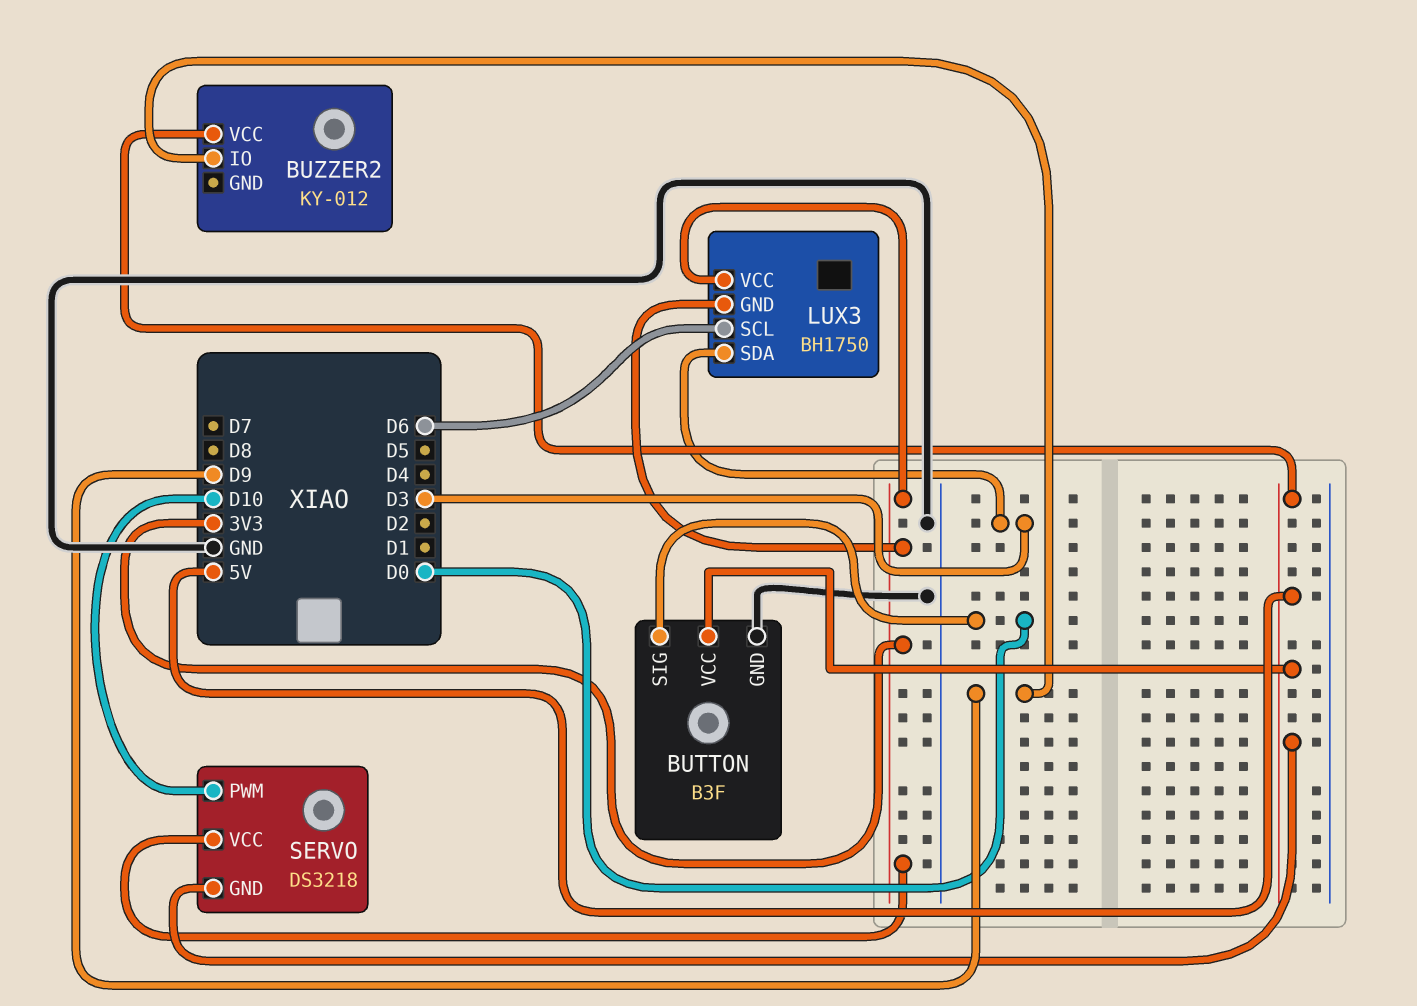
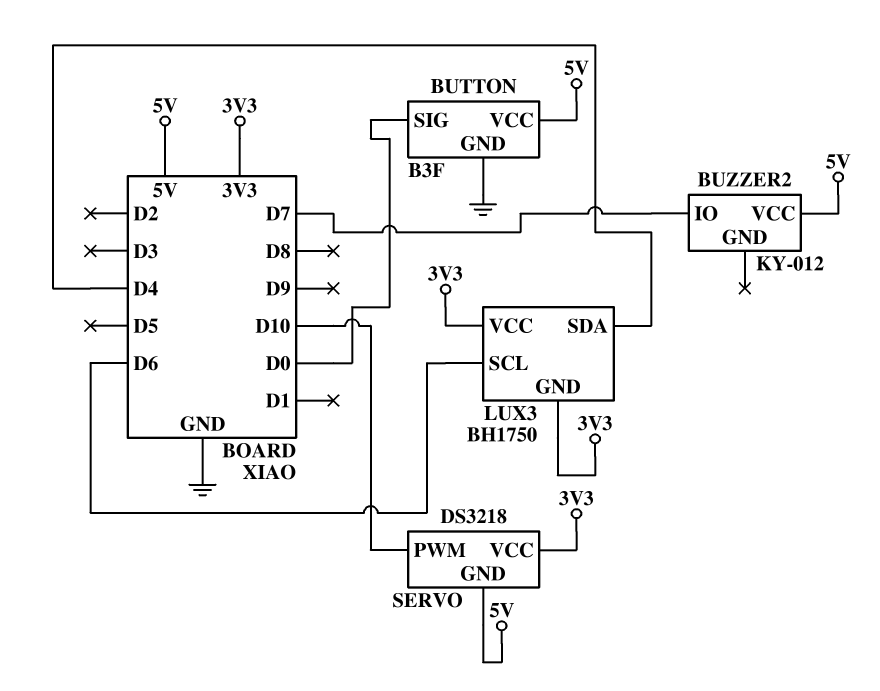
BUZZER2 pin IO: D9 -> D7
LUX3 pin SDA: D3 -> D4

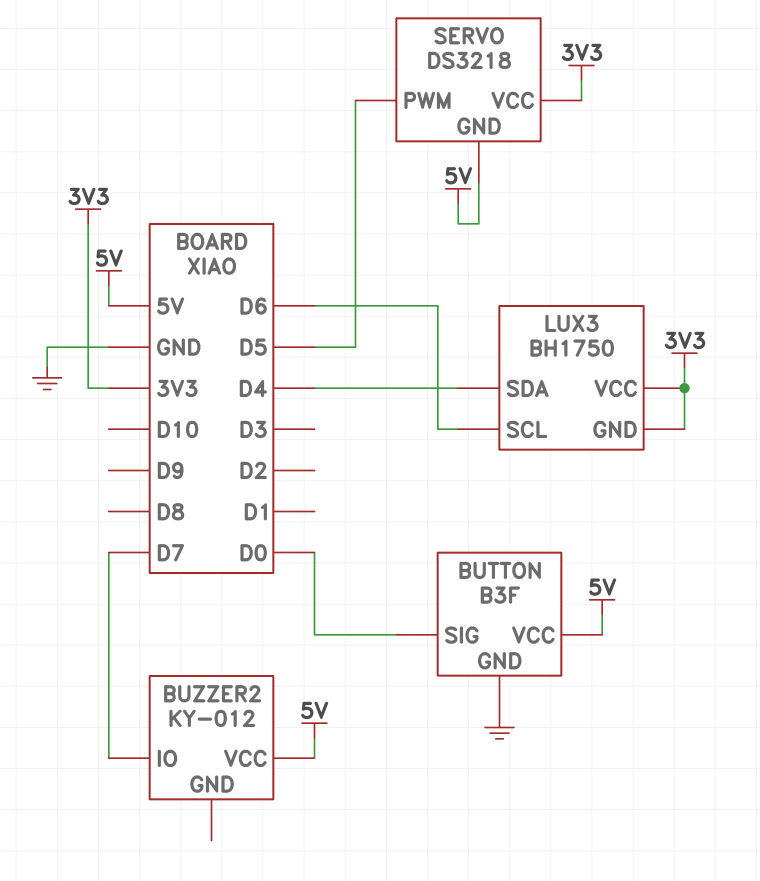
SERVO pin PWM: D10 -> D5

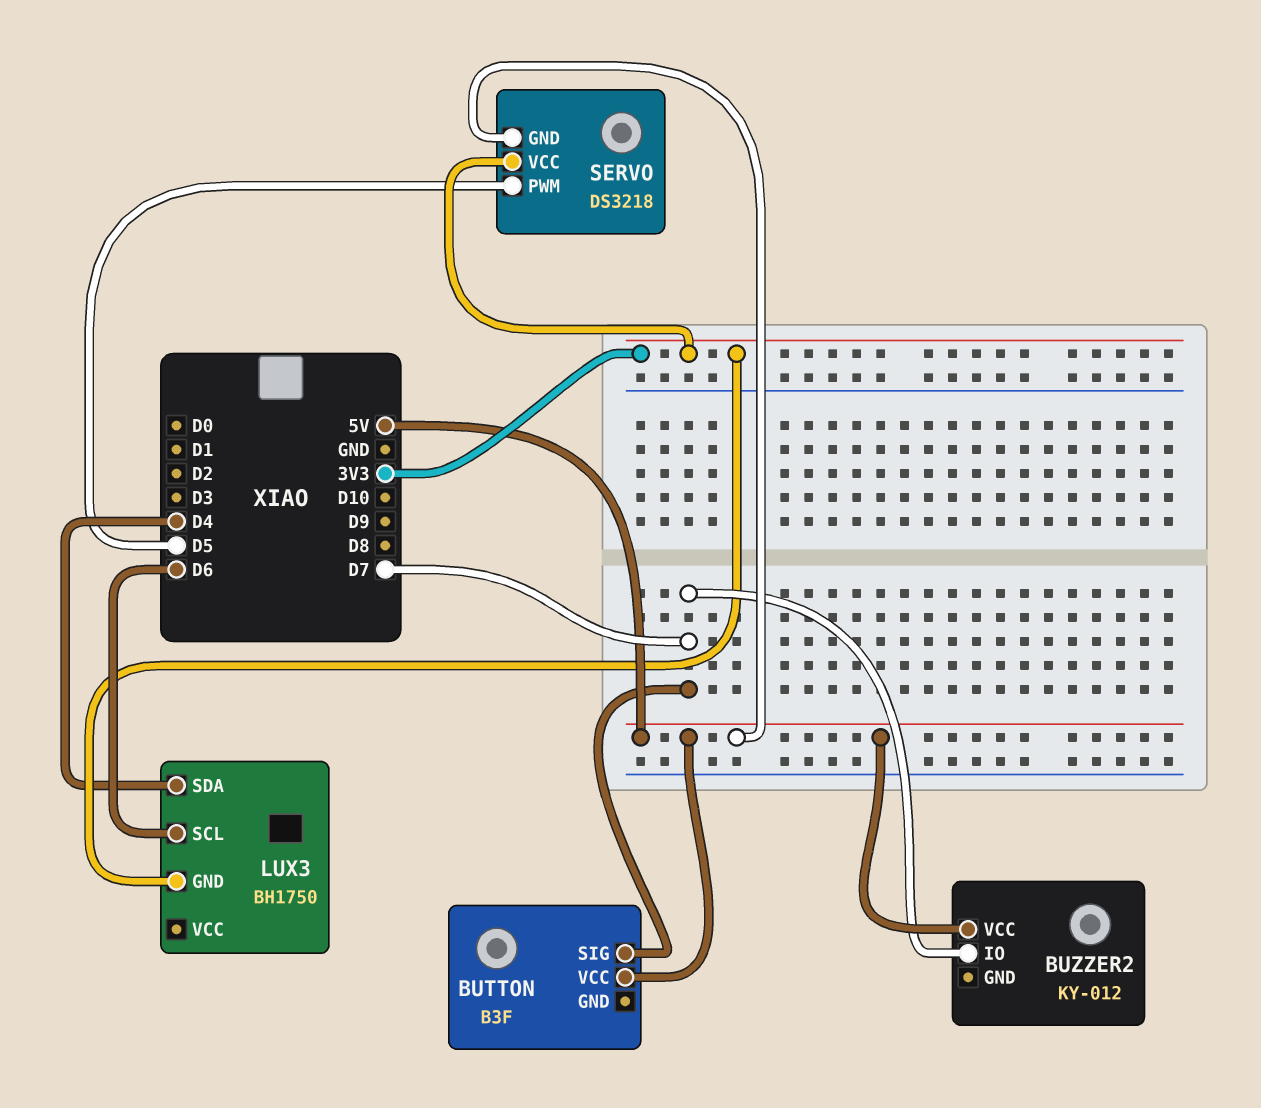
BUTTON pin GND: GND -> none
BUTTON pin SIG: D0 -> D7
LUX3 pin VCC: 3V3 -> none

